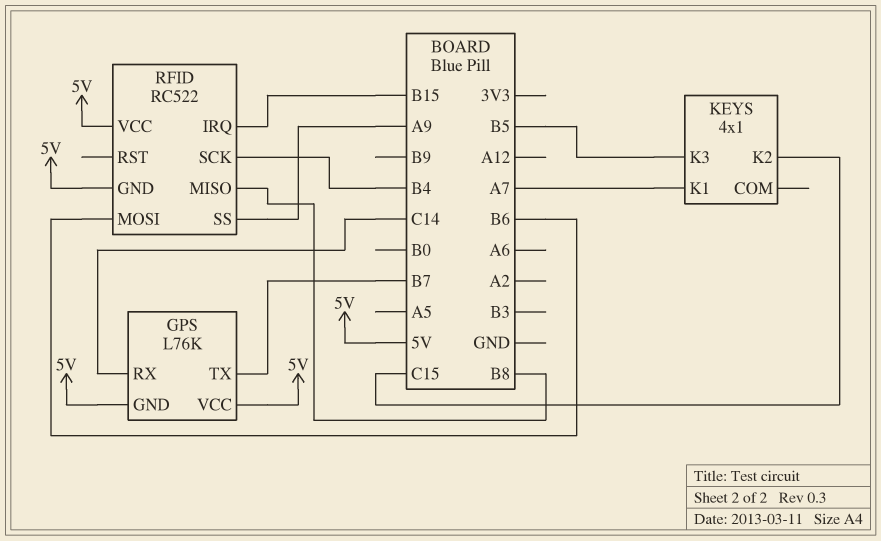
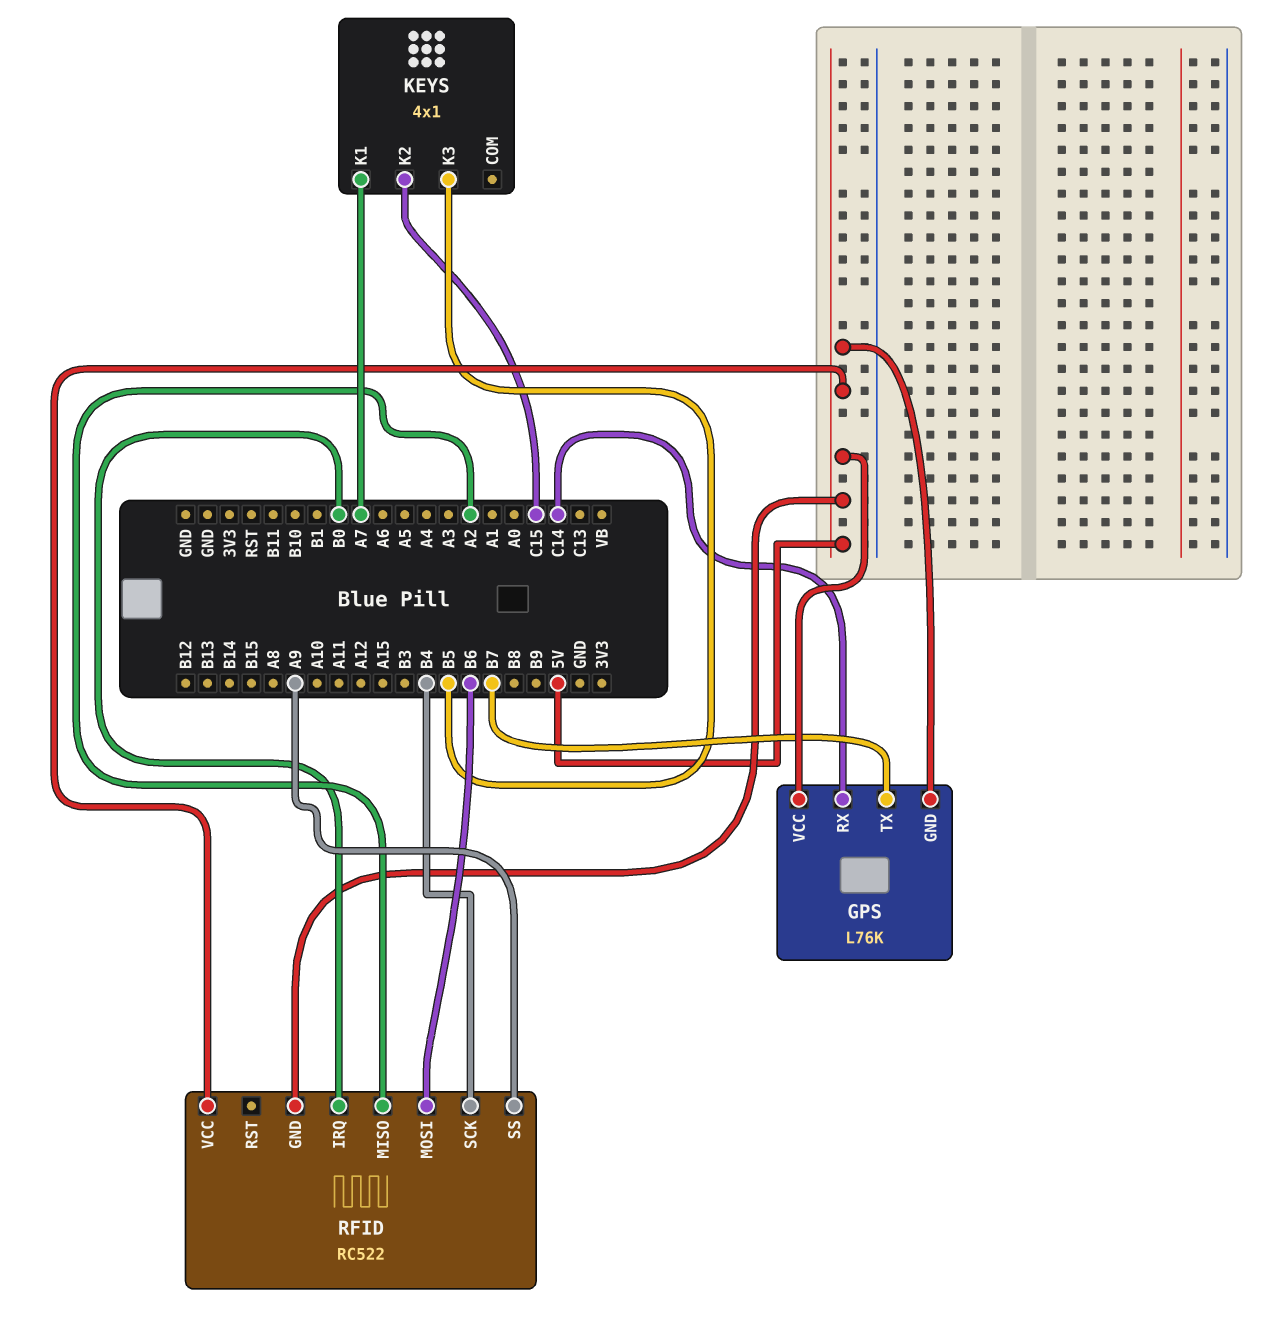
RFID pin IRQ: B15 -> B0
RFID pin MISO: B8 -> A2

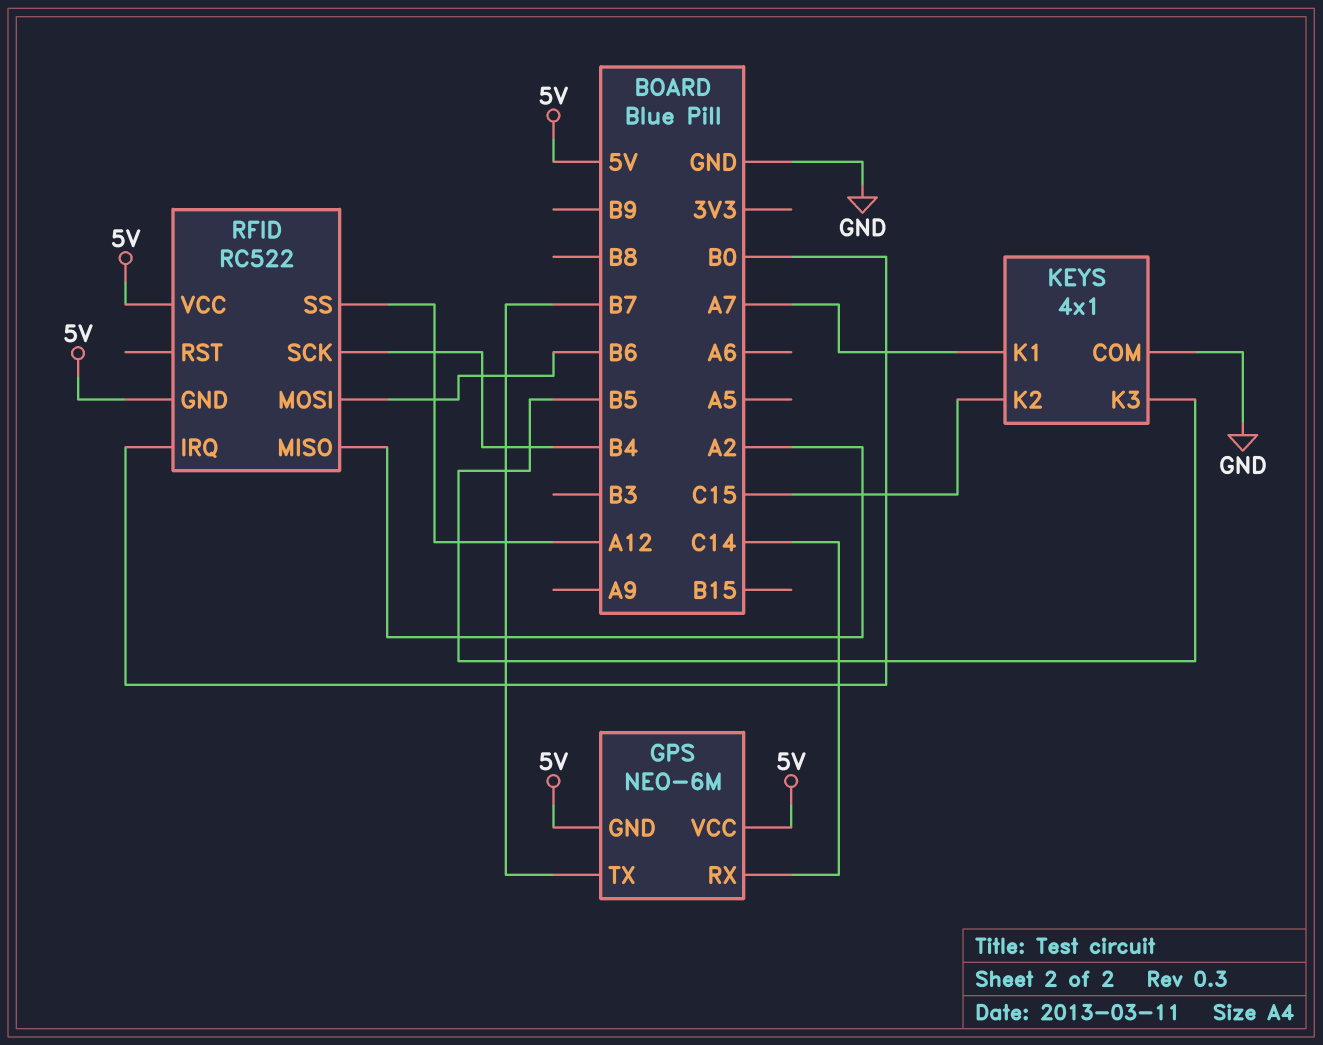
GPS: L76K -> NEO-6M
KEYS pin COM: none -> GND
RFID pin SS: A9 -> A12

